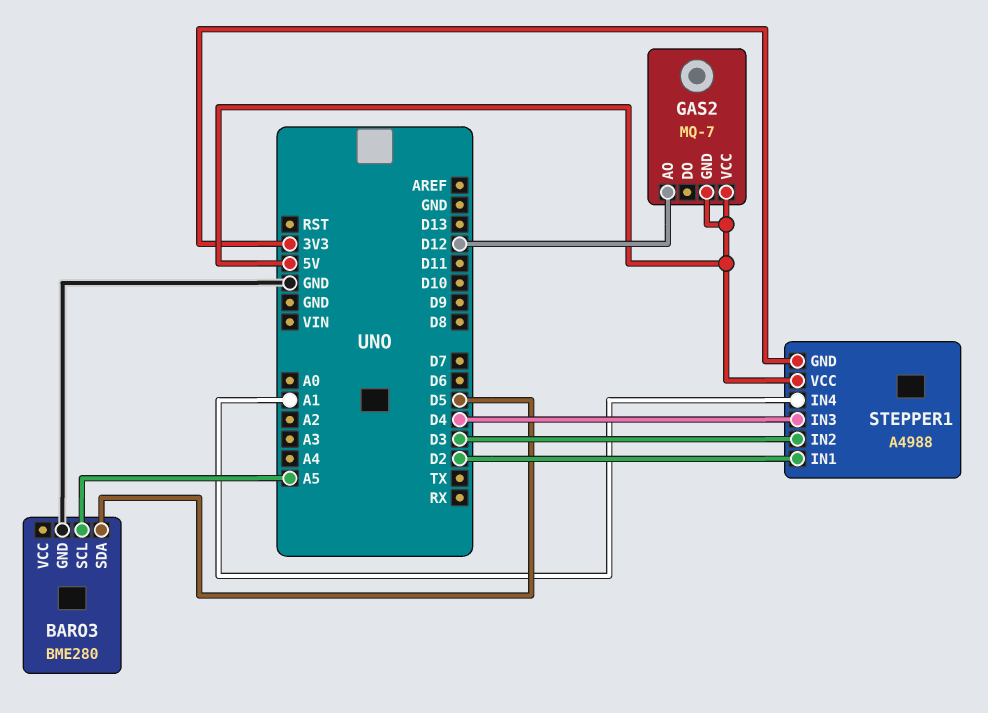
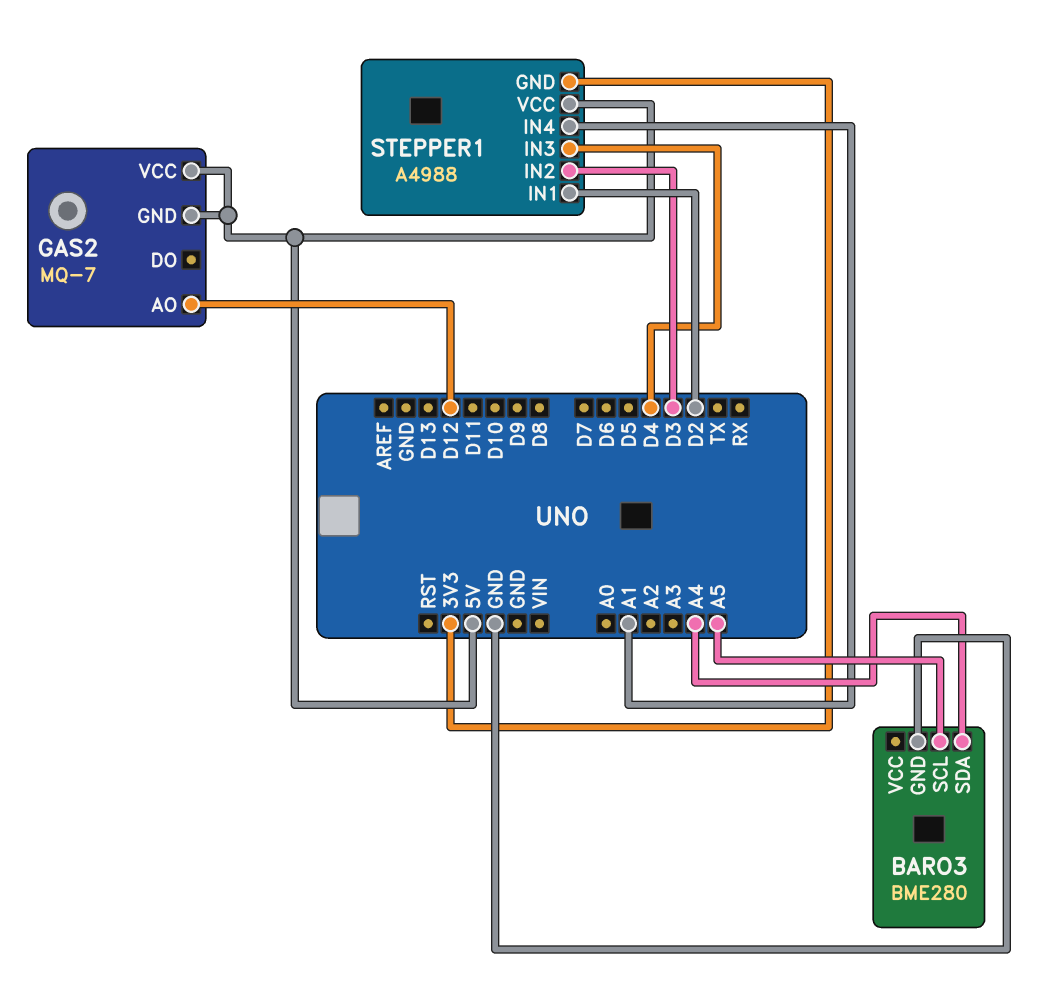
BARO3 pin SDA: D5 -> A4

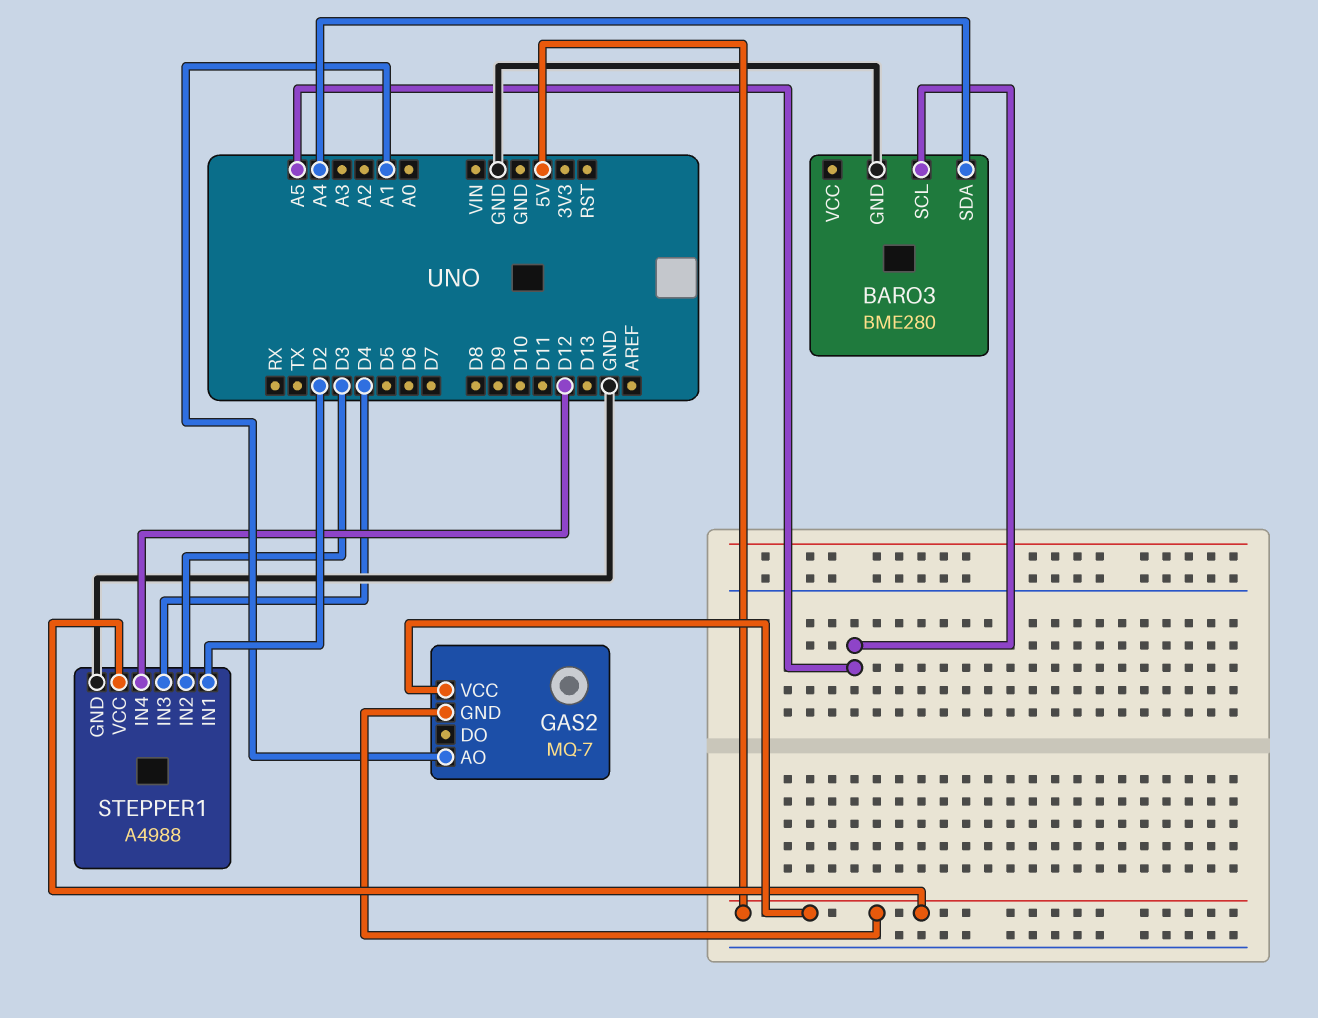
GAS2 pin AO: D12 -> A1
STEPPER1 pin GND: 3V3 -> GND
STEPPER1 pin IN4: A1 -> D12

